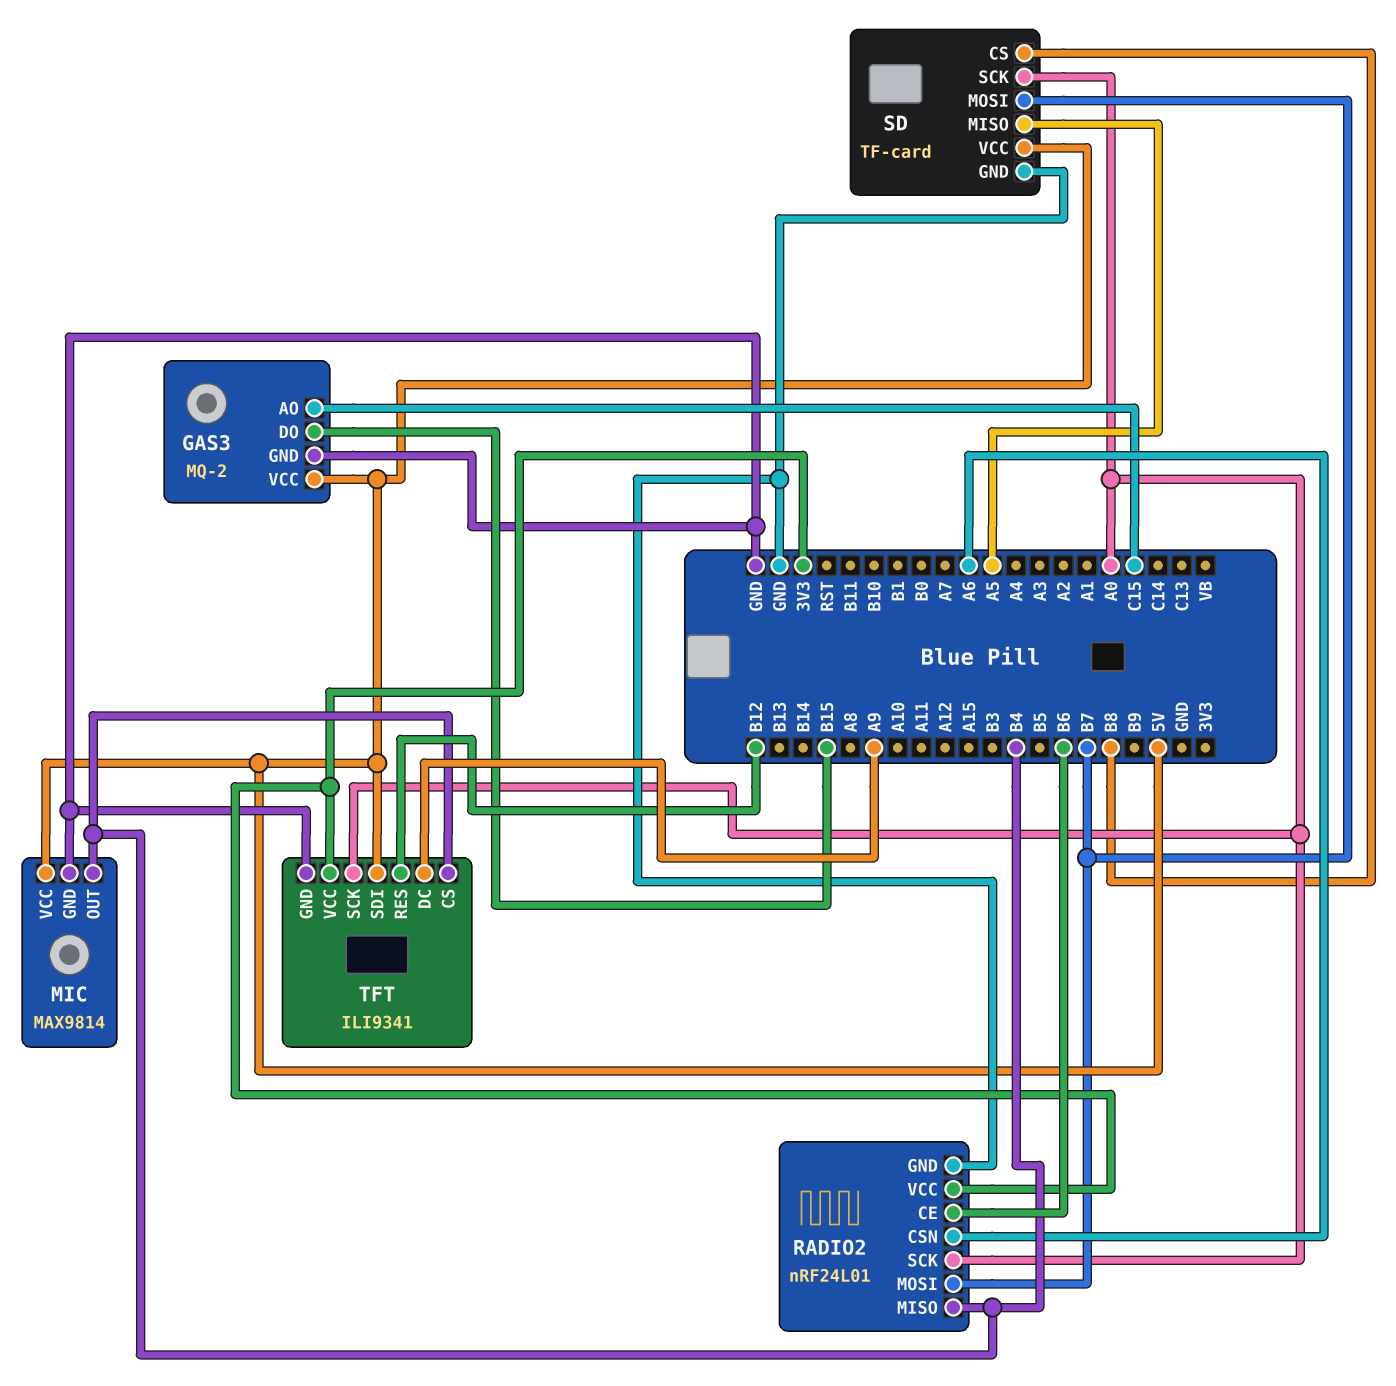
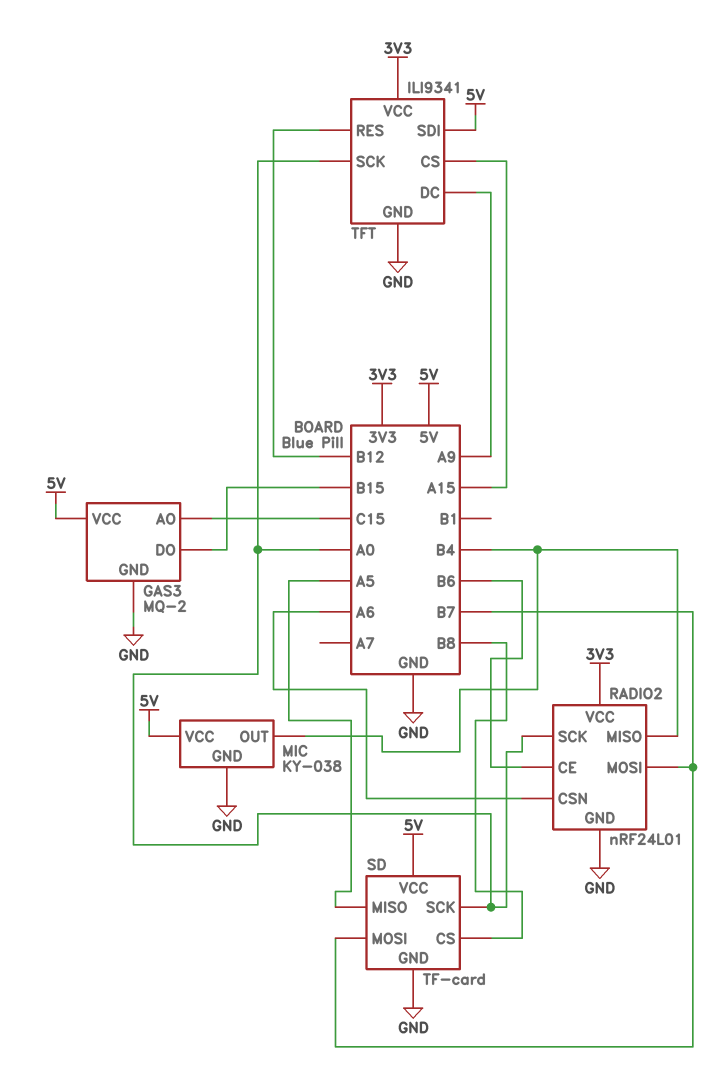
MIC: MAX9814 -> KY-038
TFT pin CS: B4 -> A15

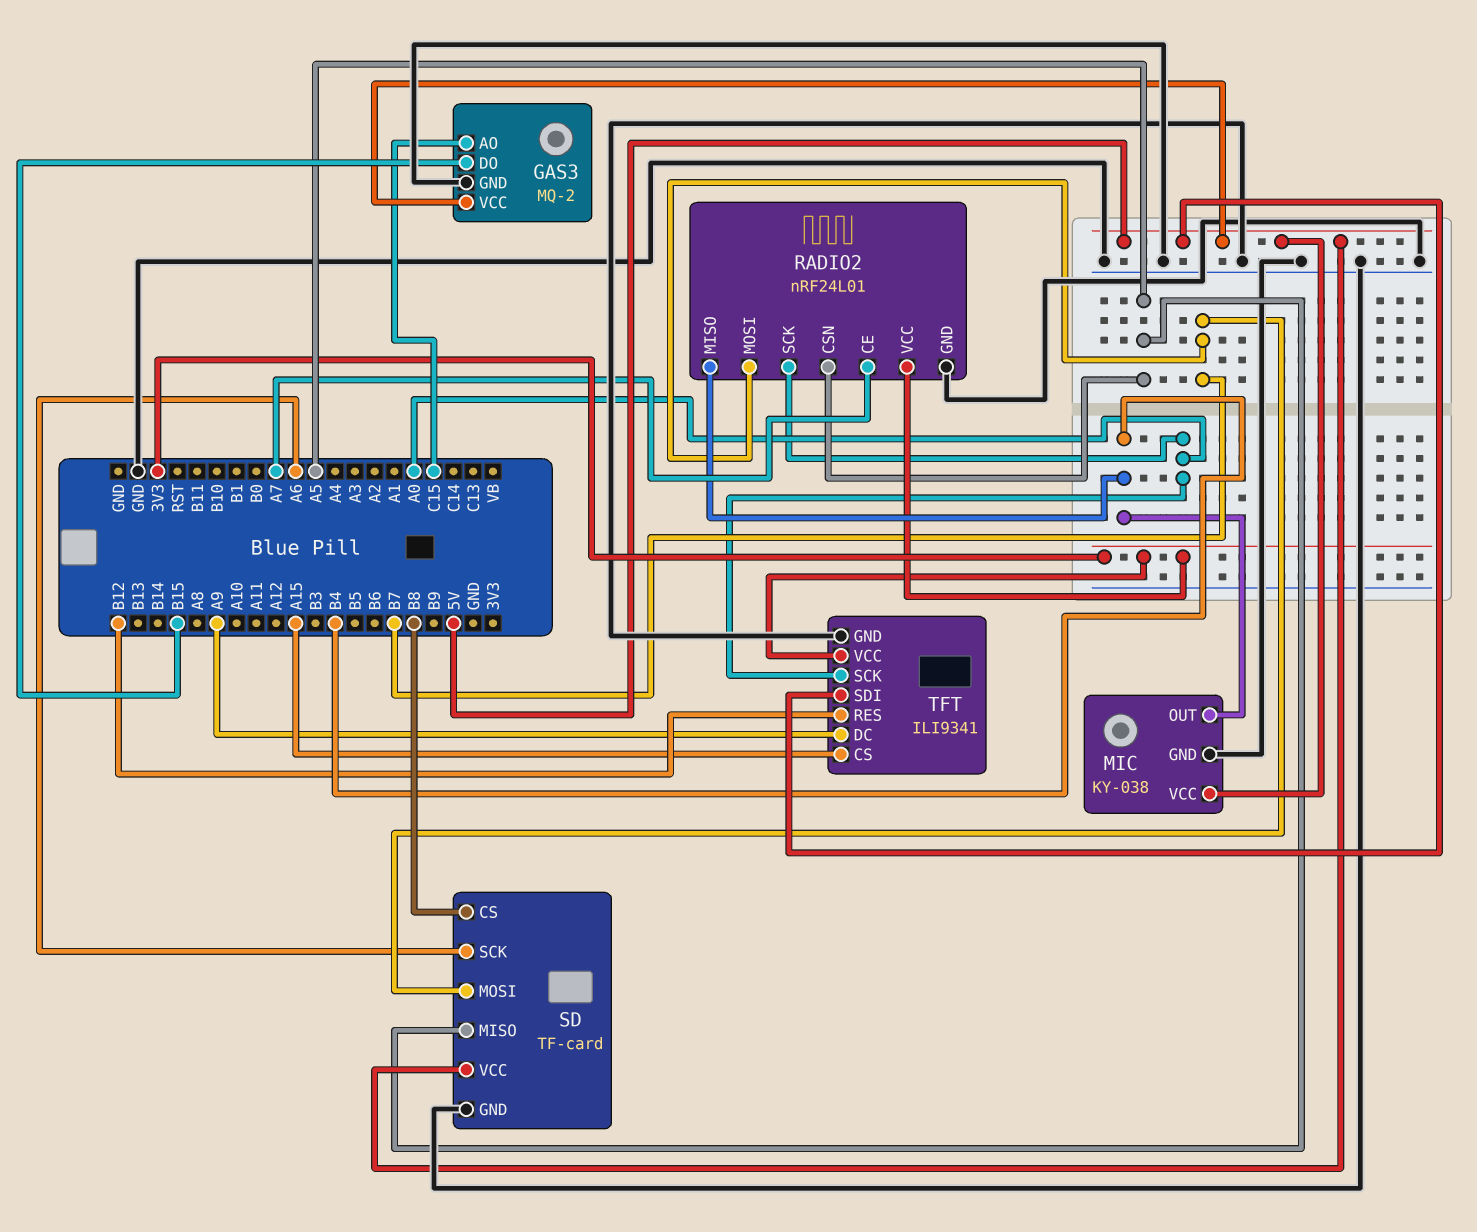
RADIO2 pin CE: B6 -> A7
RADIO2 pin CSN: A6 -> A5
SD pin SCK: A0 -> A6

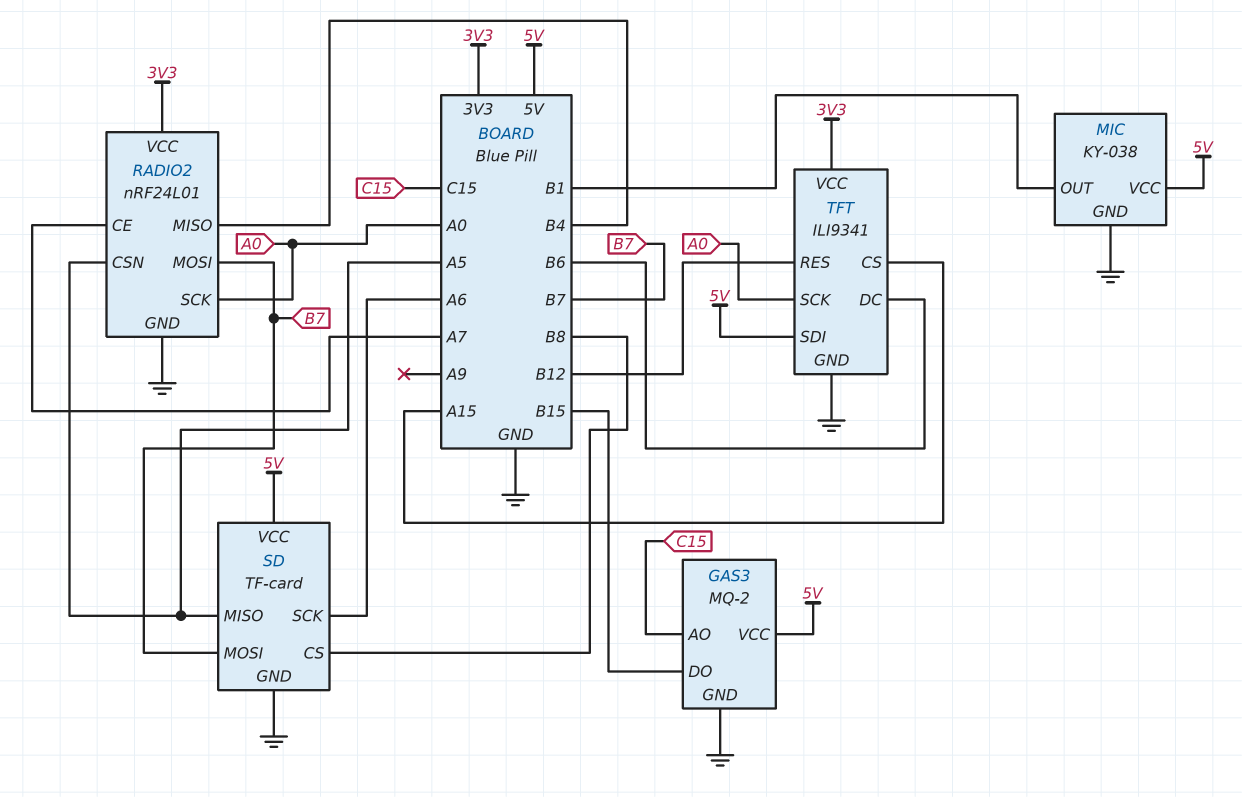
MIC pin OUT: B4 -> B1
TFT pin DC: A9 -> B6

